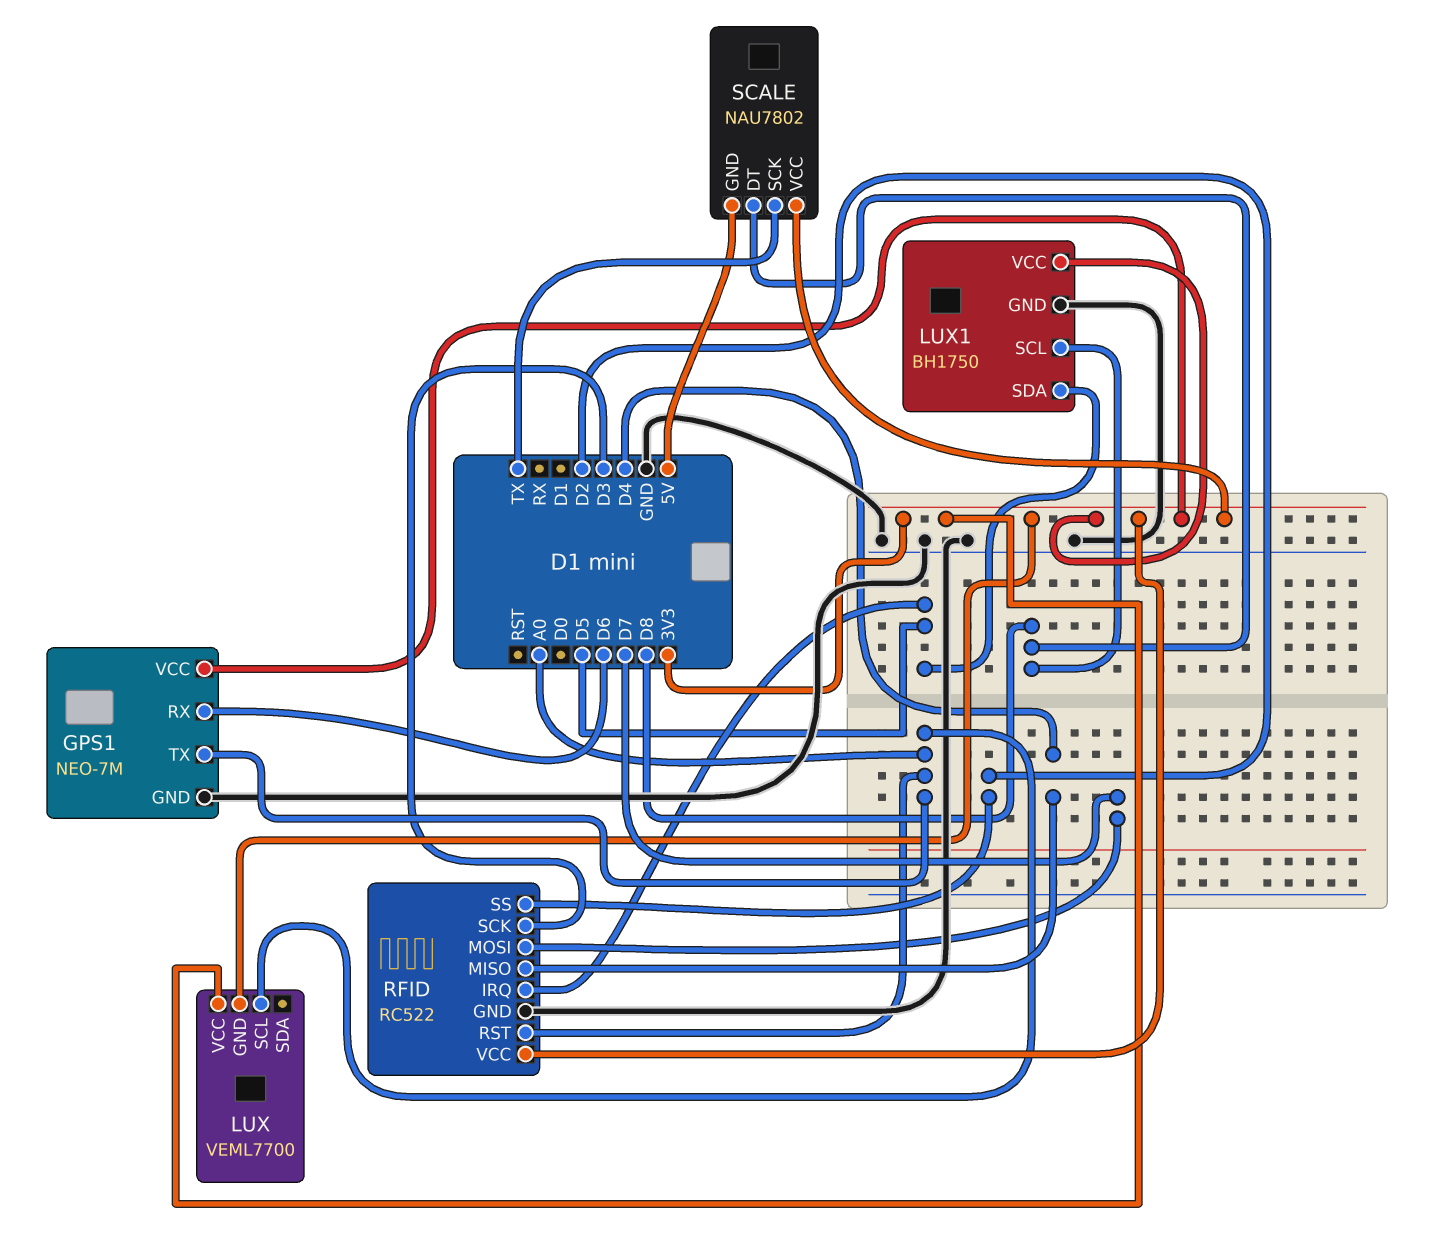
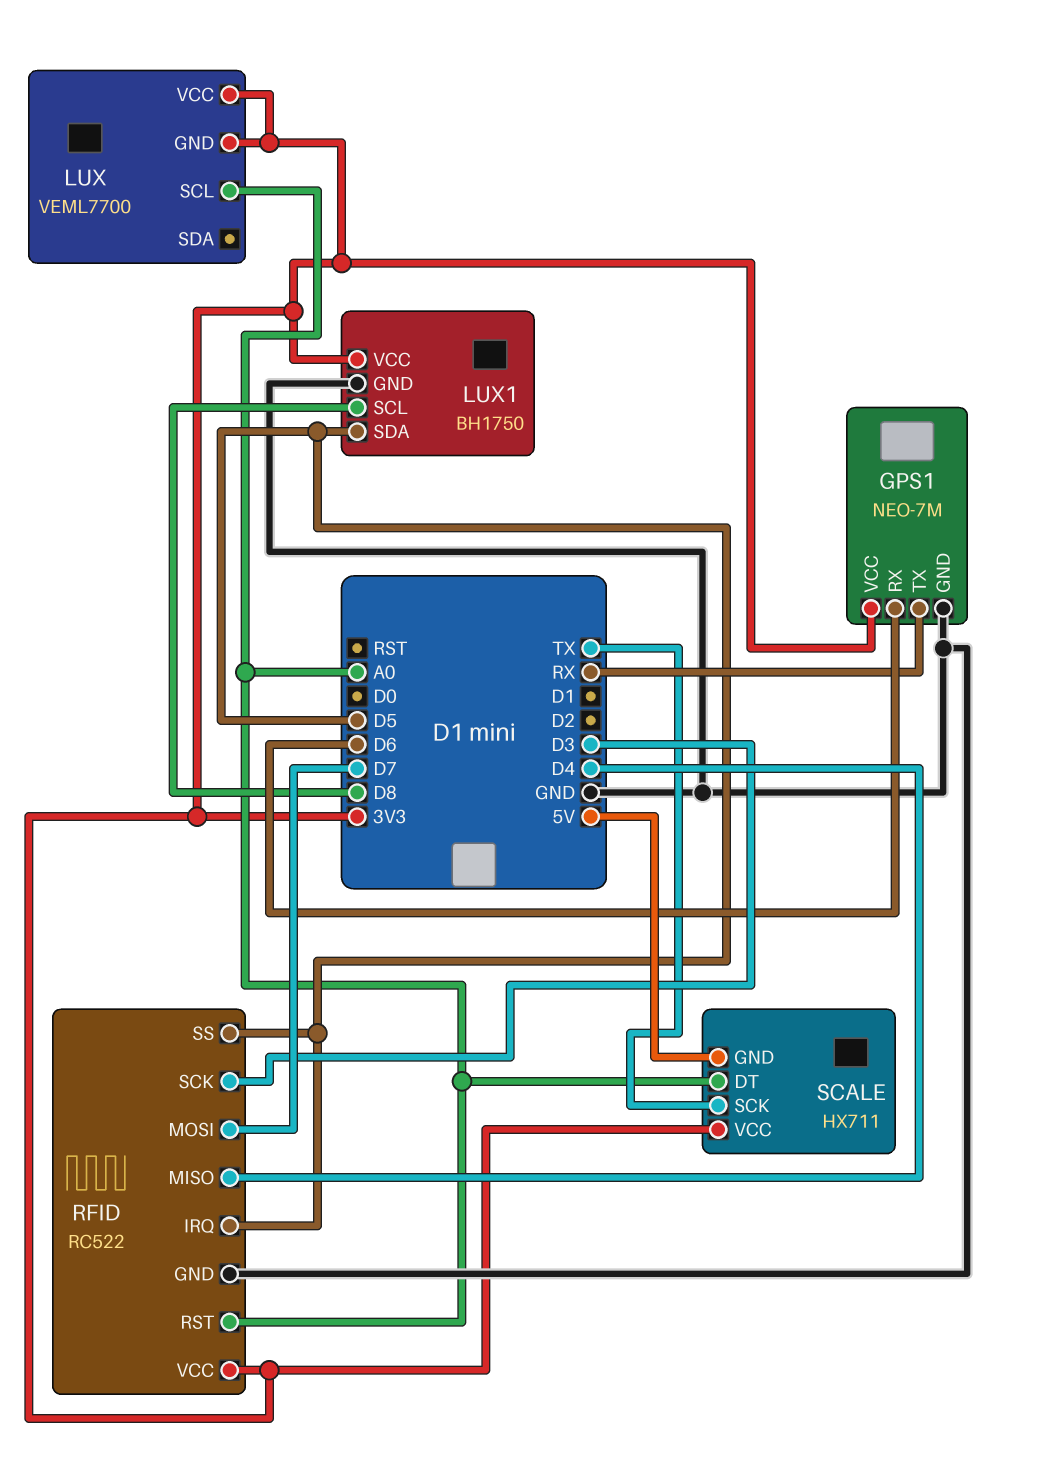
GPS1 pin TX: A0 -> RX
RFID pin SS: D2 -> D5
SCALE: NAU7802 -> HX711
SCALE pin DT: D8 -> A0

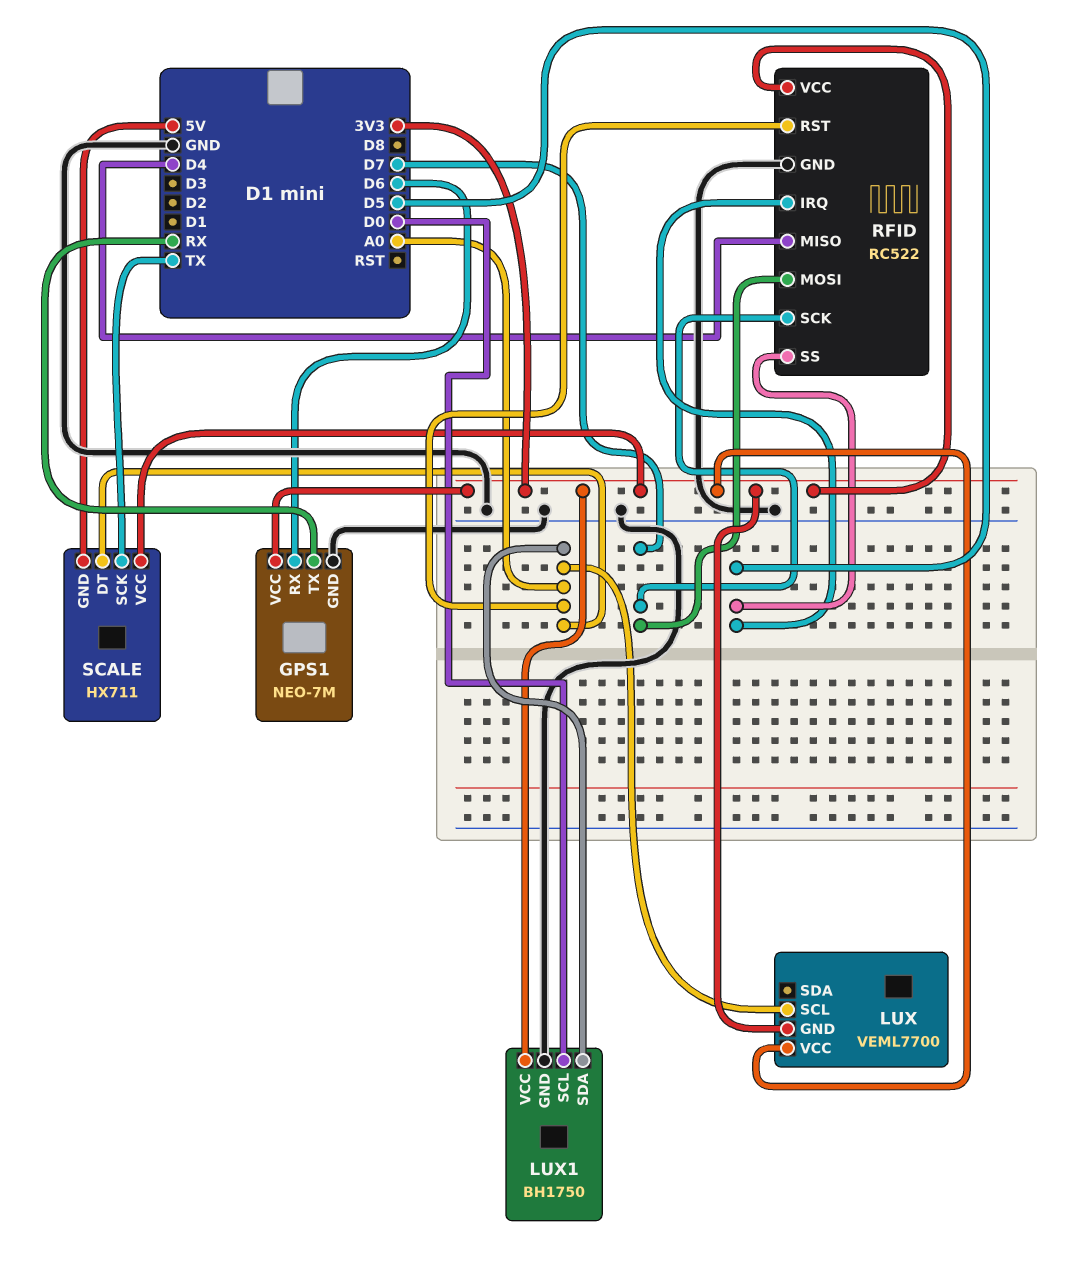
LUX1 pin SCL: D8 -> D0
LUX1 pin SDA: D5 -> A0
RFID pin SCK: D3 -> D7

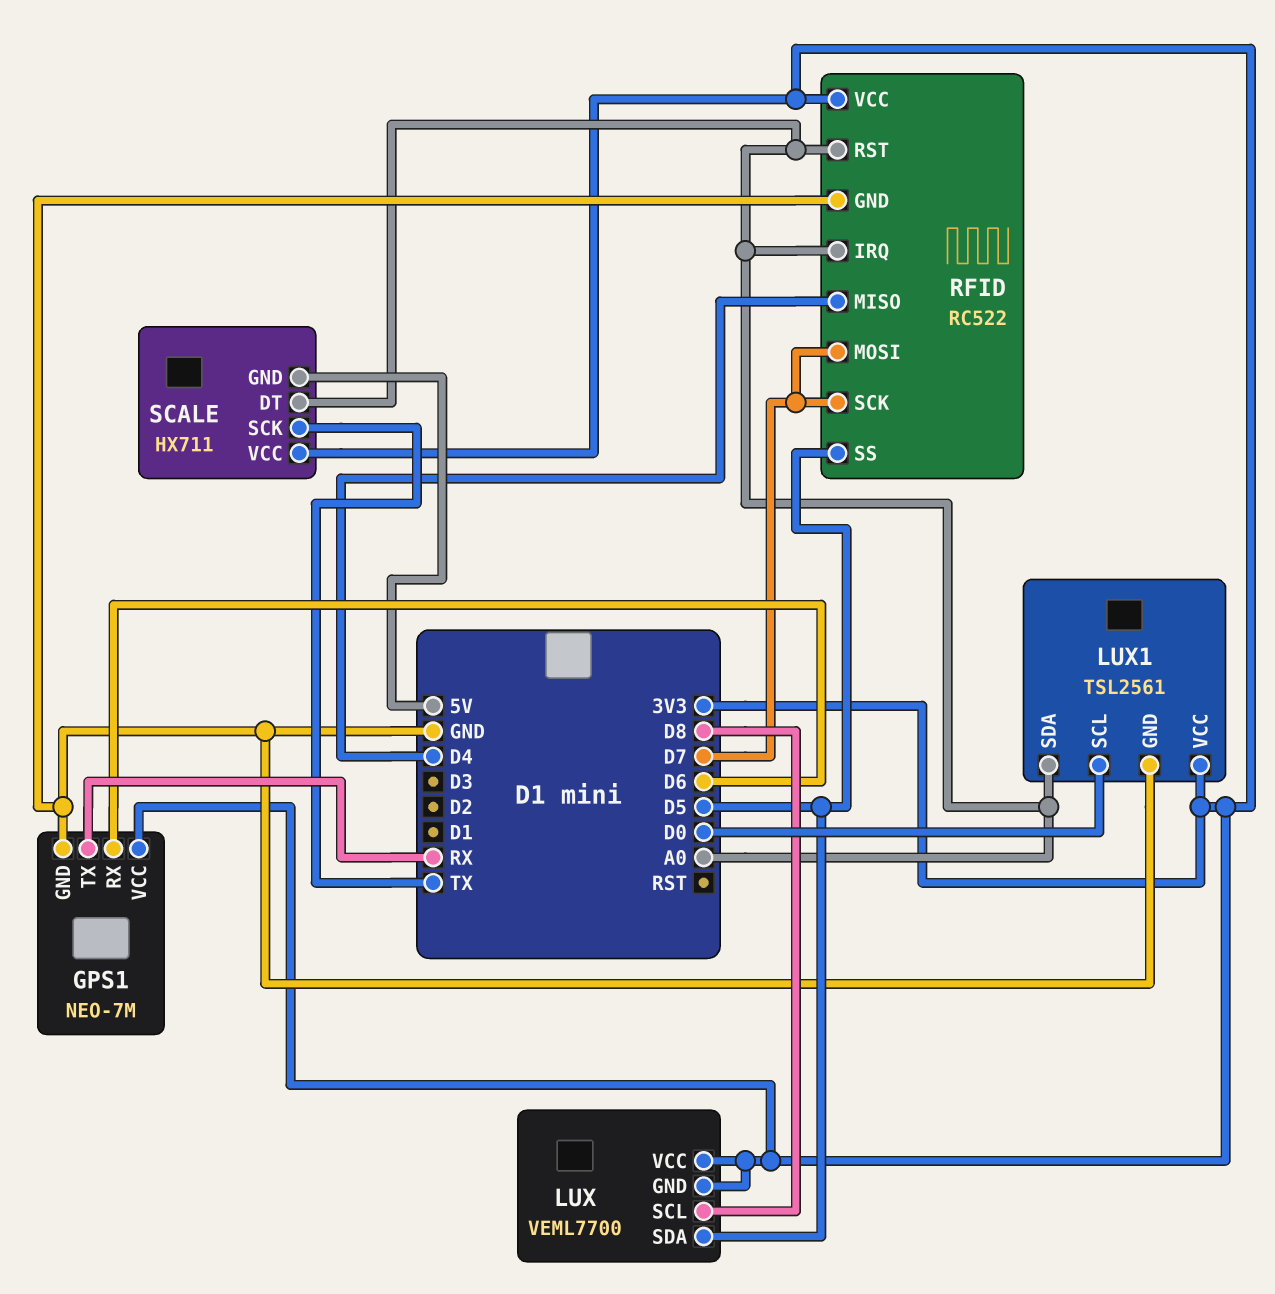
LUX pin SCL: A0 -> D8
LUX pin SDA: none -> D5
LUX1: BH1750 -> TSL2561
RFID pin IRQ: D5 -> A0

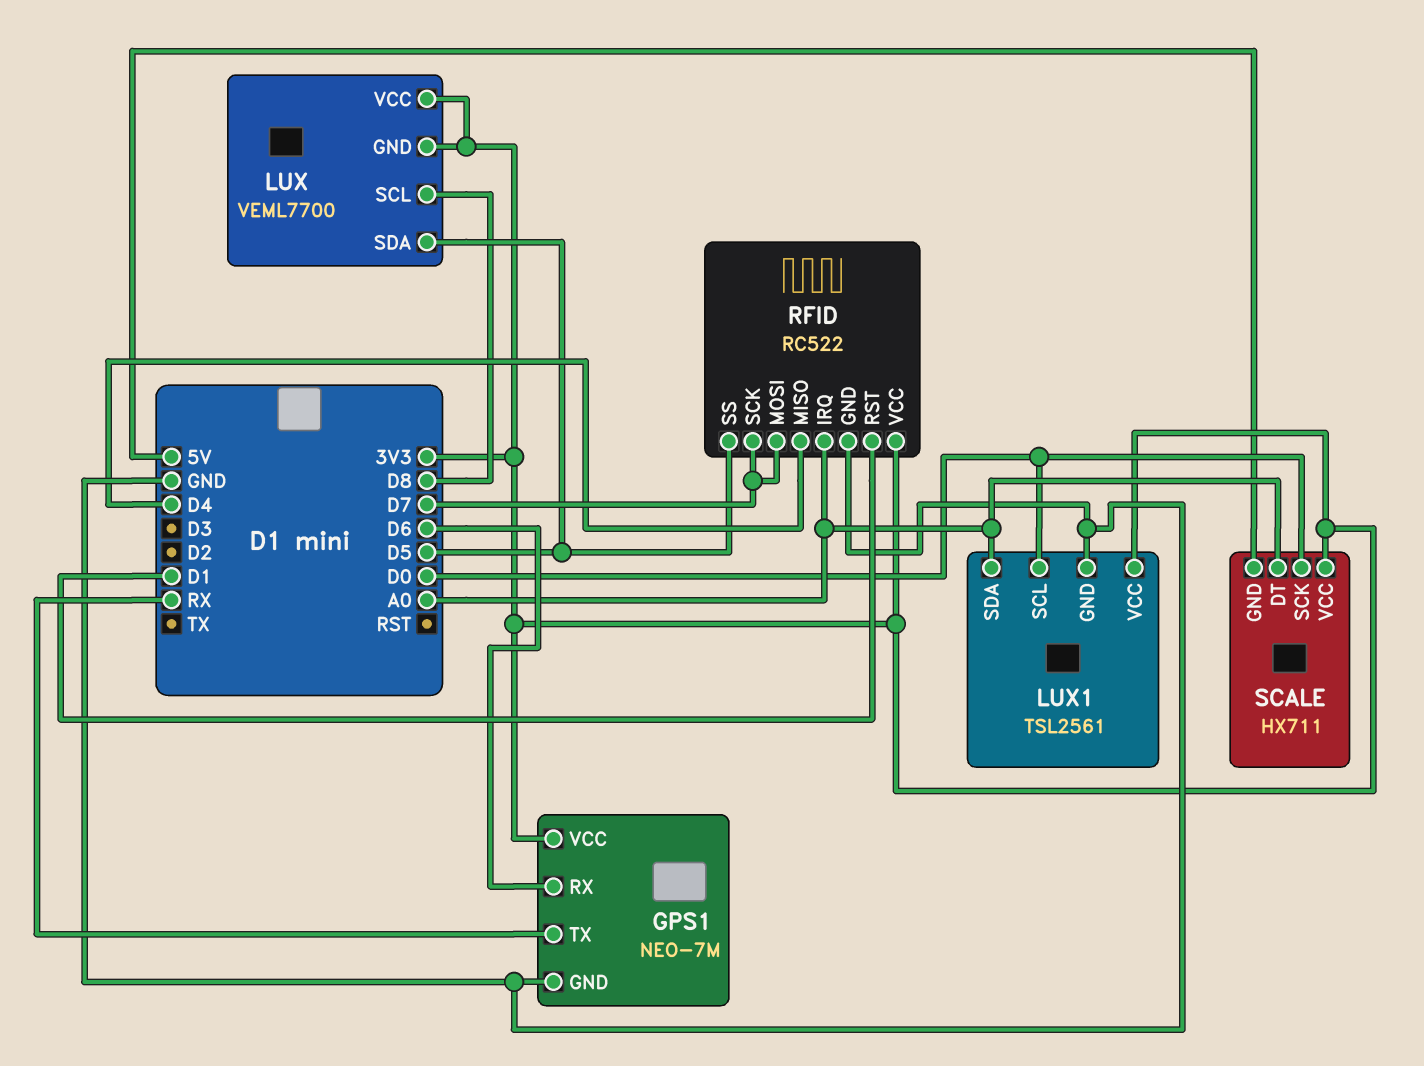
RFID pin RST: A0 -> D1
SCALE pin SCK: TX -> D0

